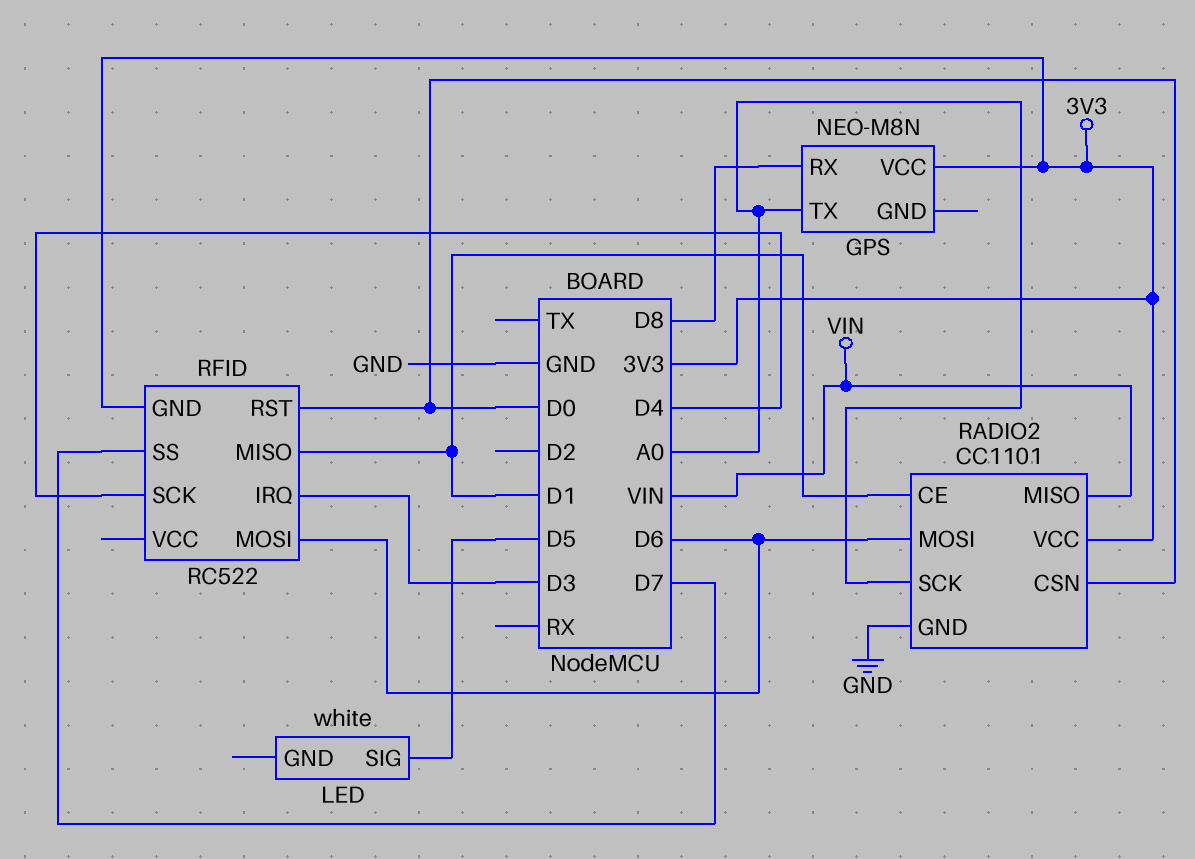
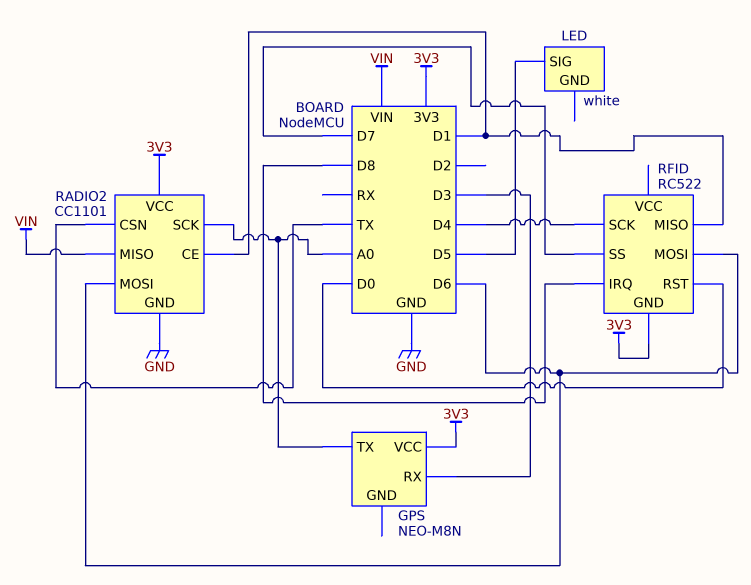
GPS pin RX: D8 -> D3
RADIO2 pin CSN: D0 -> TX
RFID pin IRQ: D3 -> D8

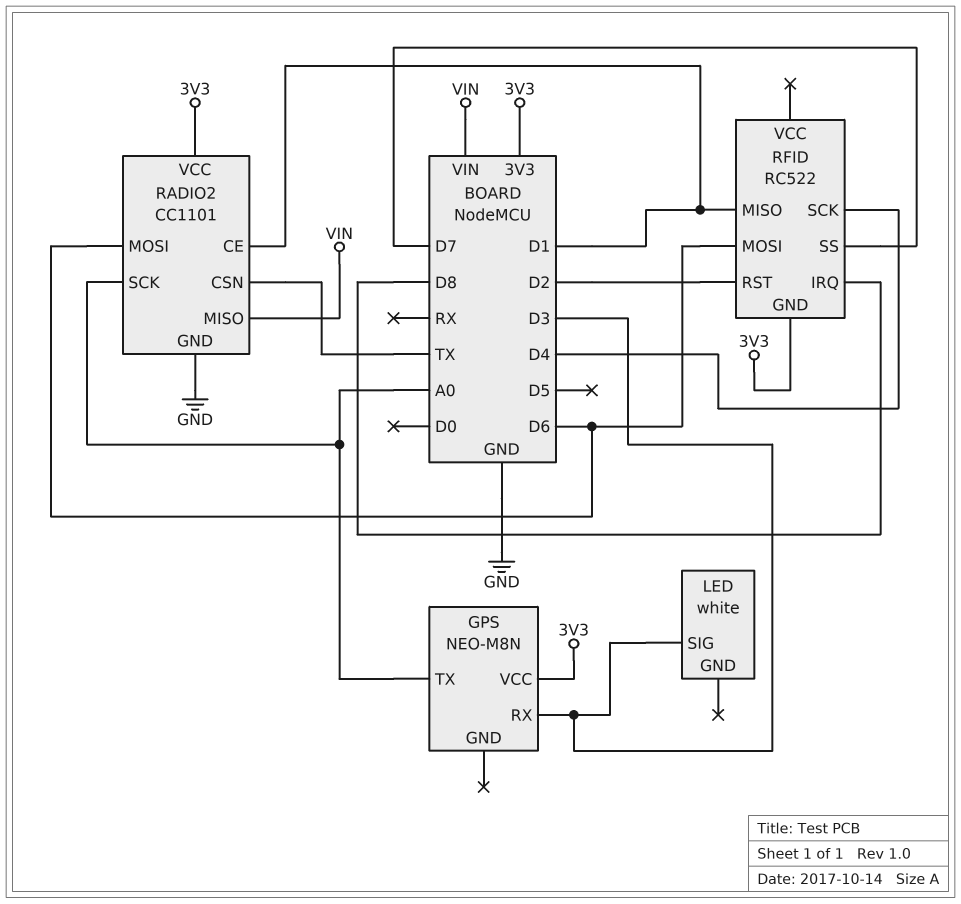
LED pin SIG: D5 -> D3
RFID pin RST: D0 -> D2

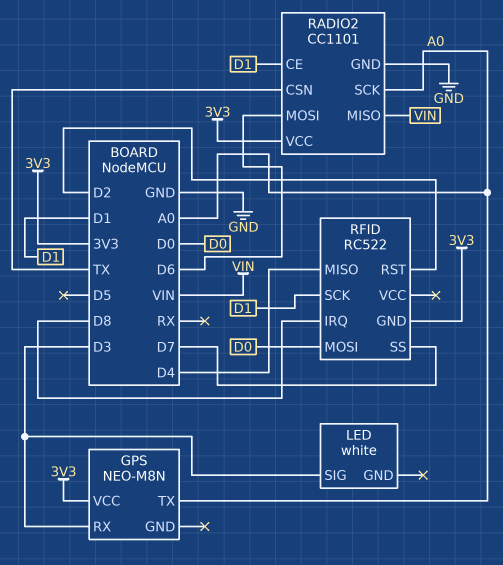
RFID pin MISO: D1 -> D4
RFID pin MOSI: D6 -> D0
RFID pin SCK: D4 -> D1

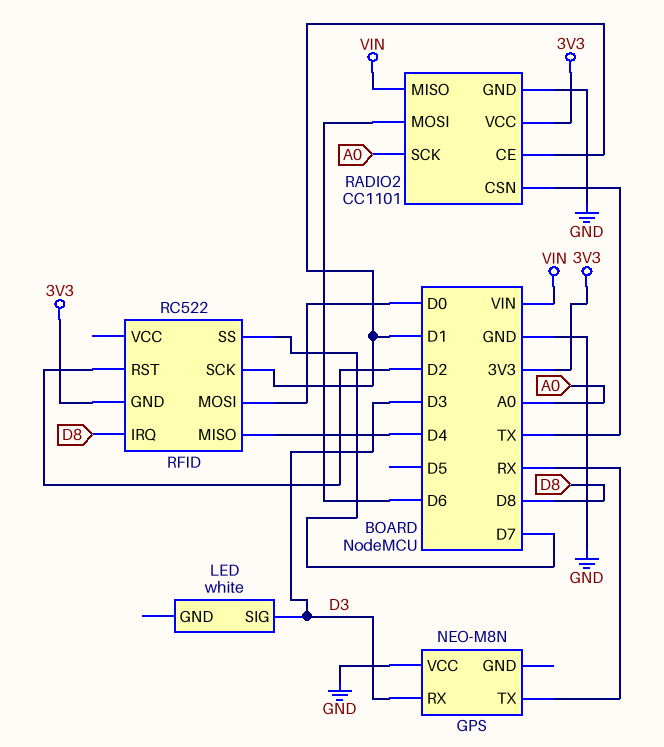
GPS pin TX: A0 -> RX
GPS pin VCC: 3V3 -> GND

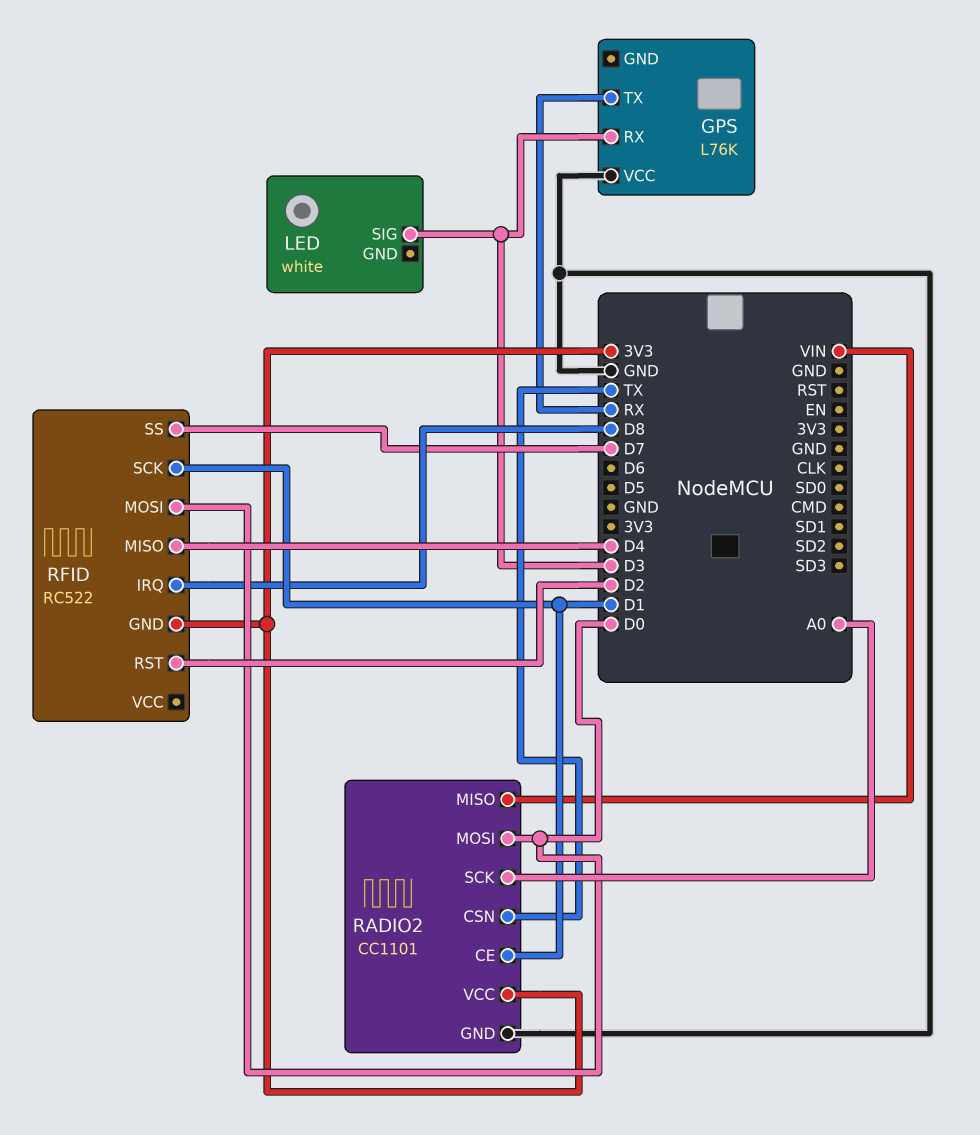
GPS: NEO-M8N -> L76K
RADIO2 pin MOSI: D6 -> D0

